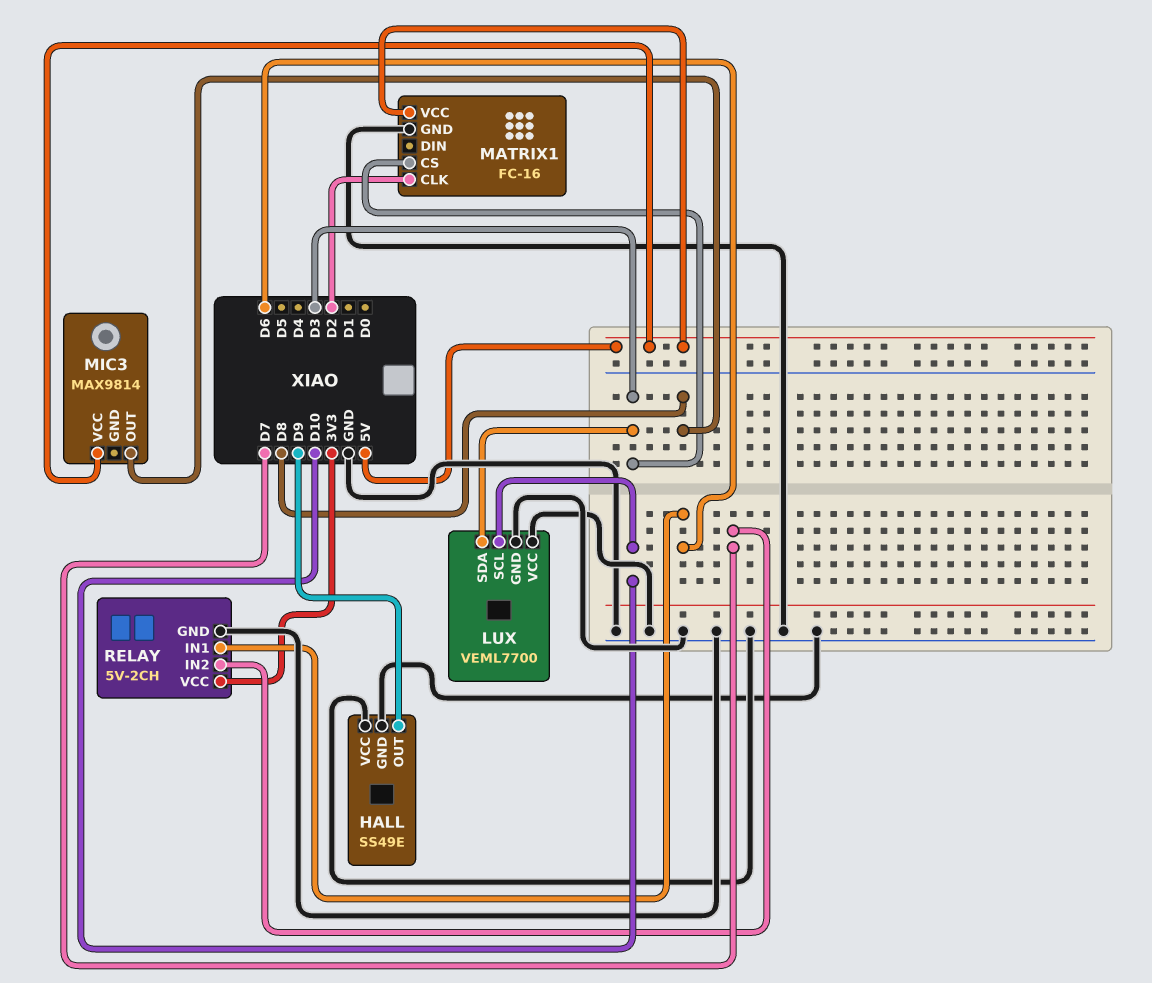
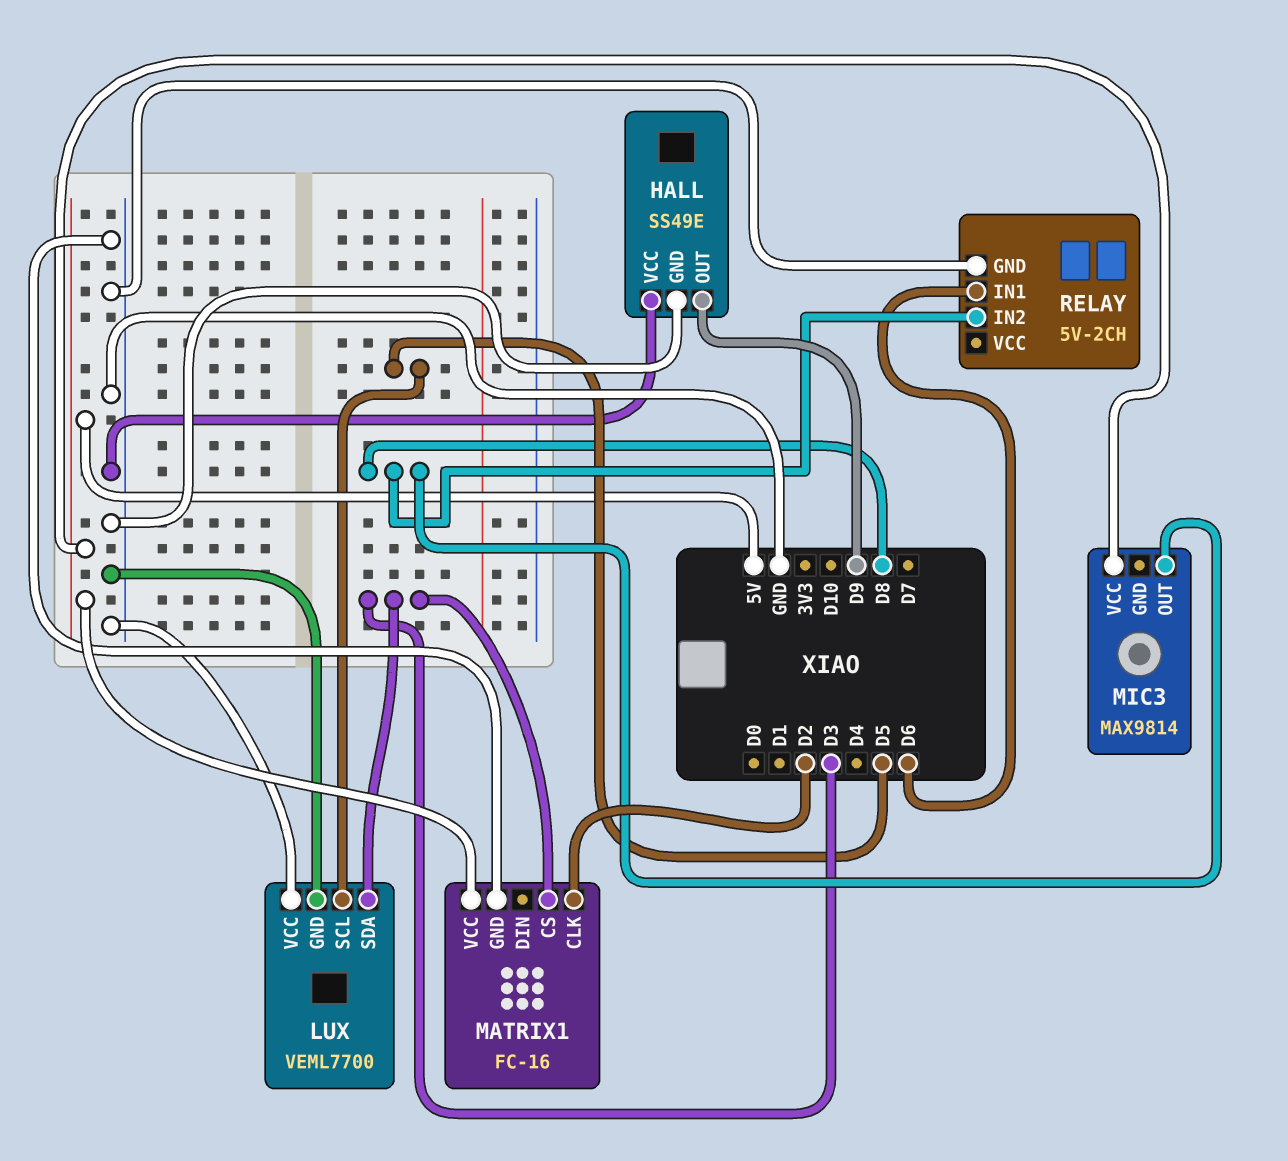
LUX pin SCL: D10 -> D5
RELAY pin IN2: D7 -> D8
RELAY pin VCC: 3V3 -> none

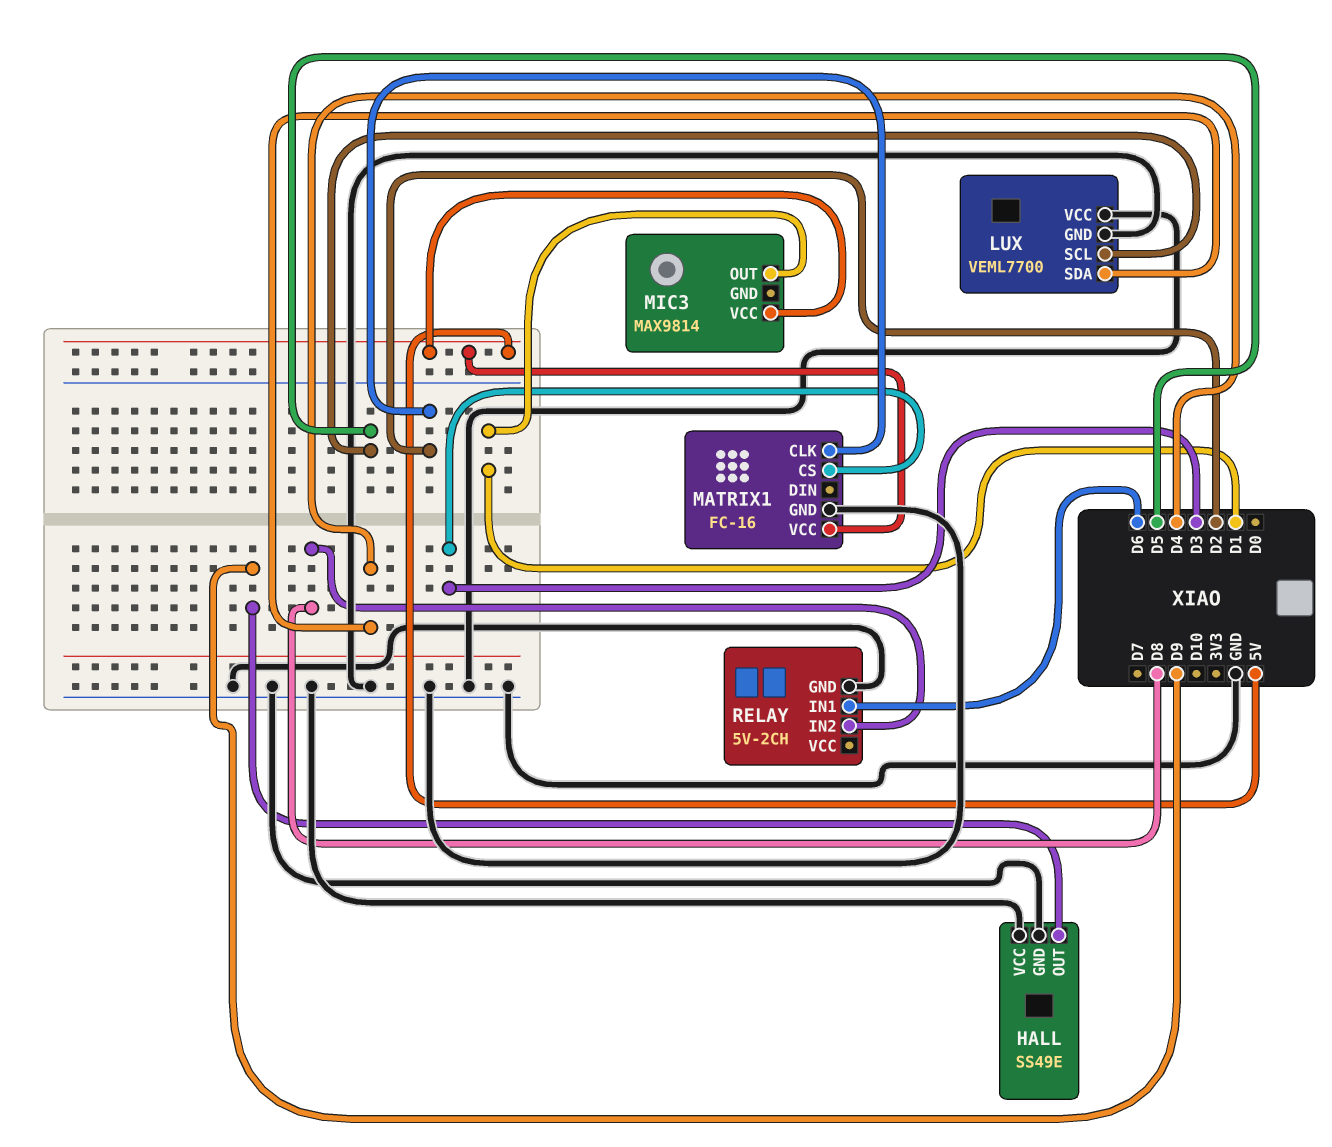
LUX pin SDA: D3 -> D4
MIC3 pin OUT: D8 -> D1

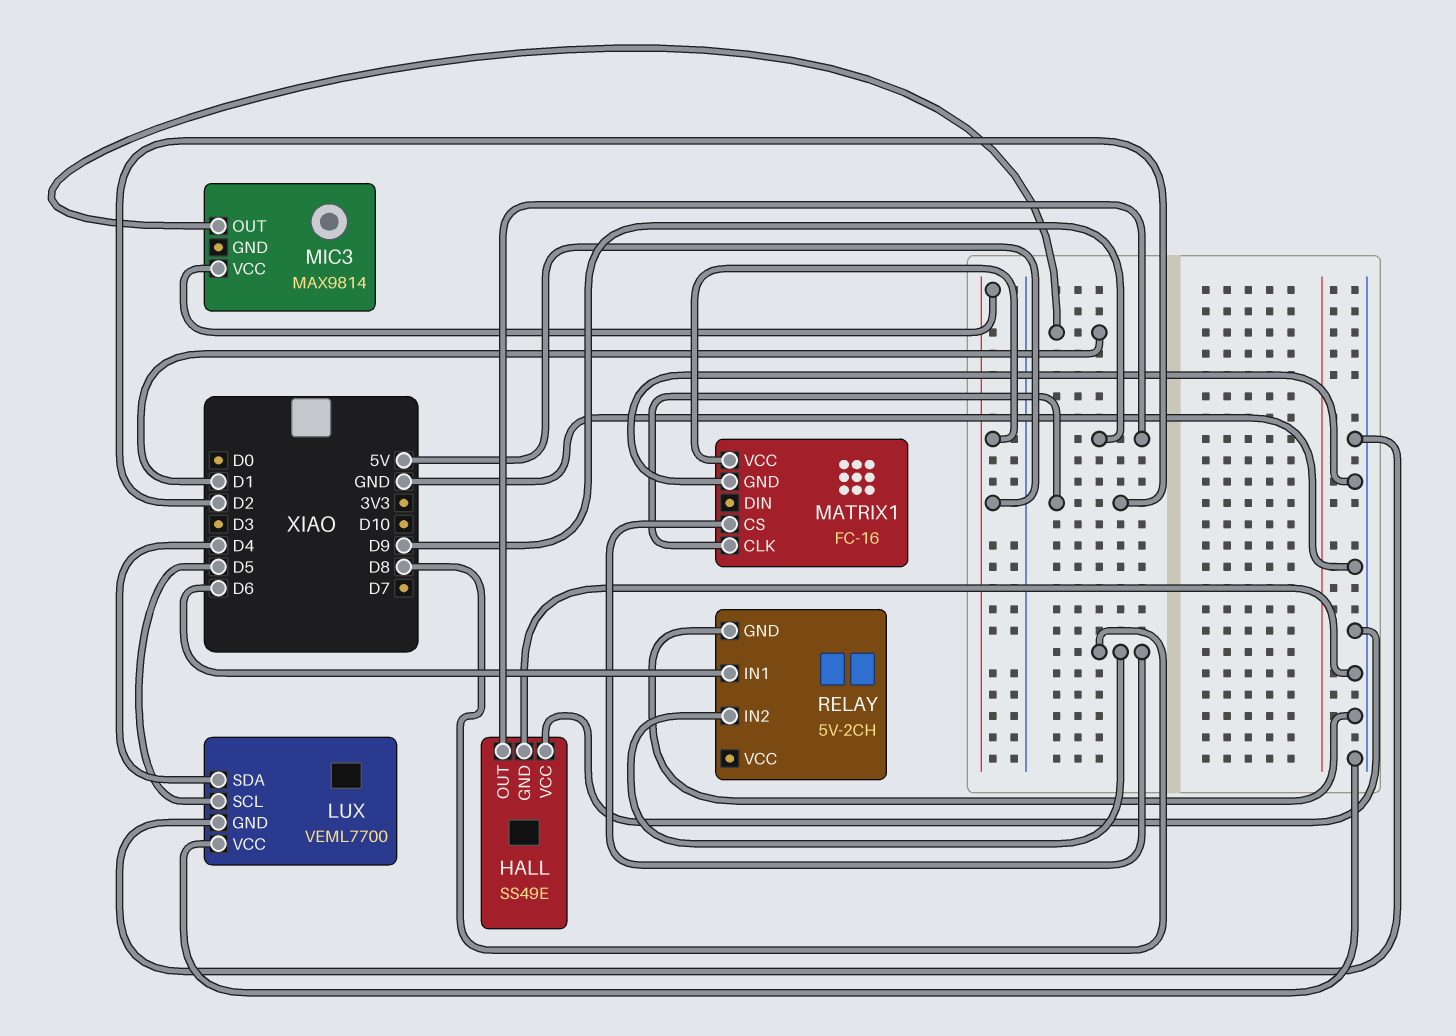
MATRIX1 pin CS: D3 -> D8

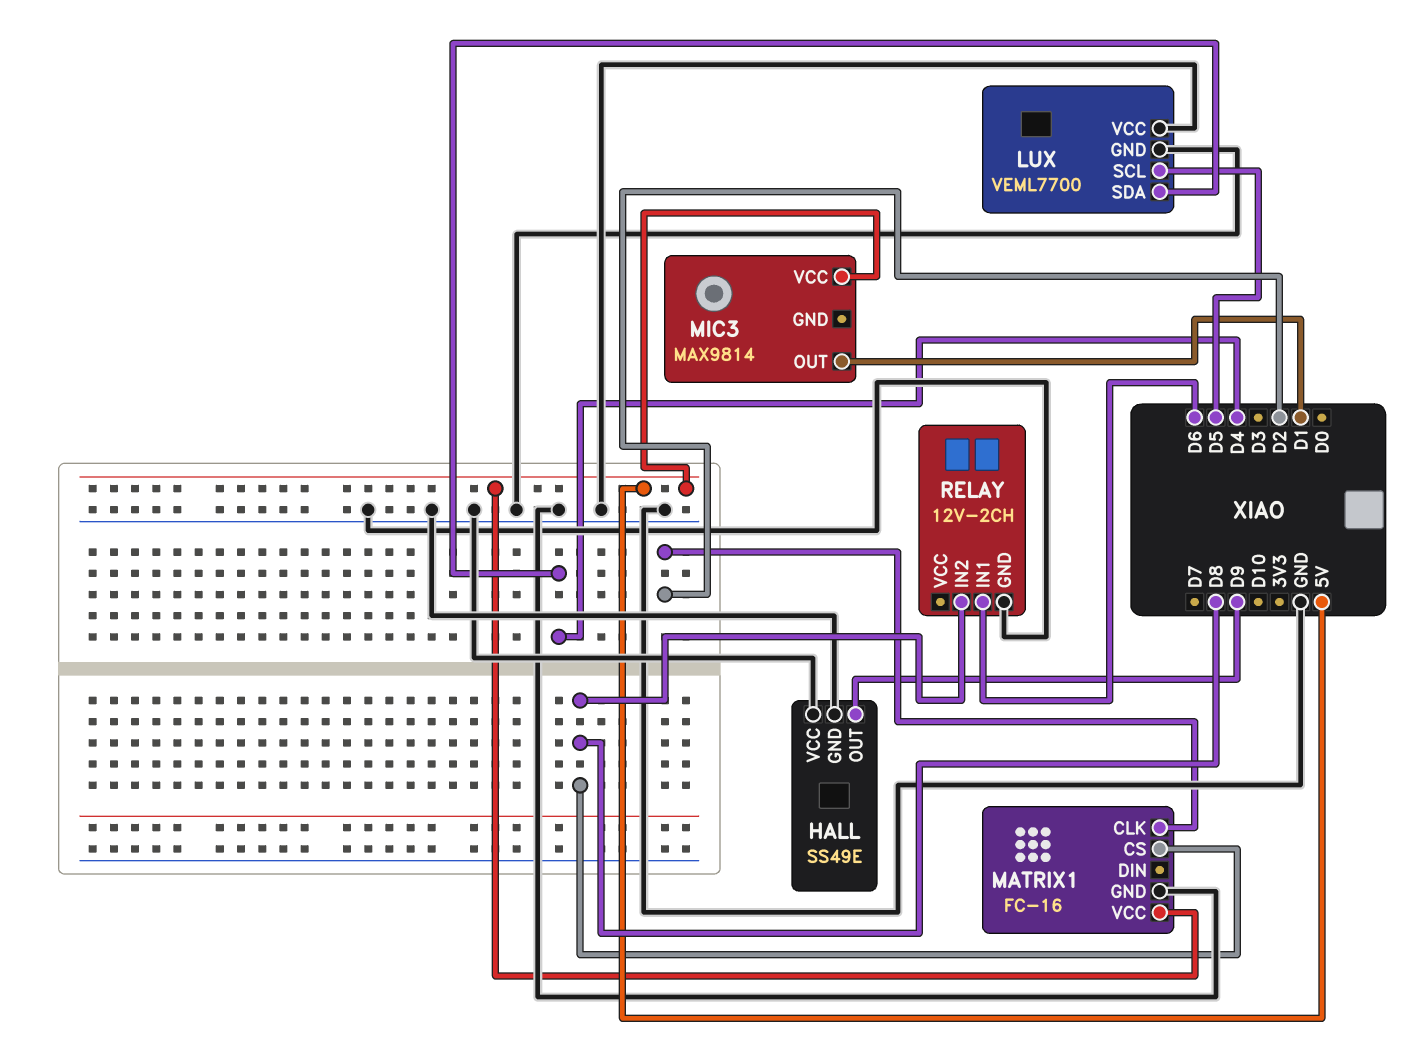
RELAY: 5V-2CH -> 12V-2CH

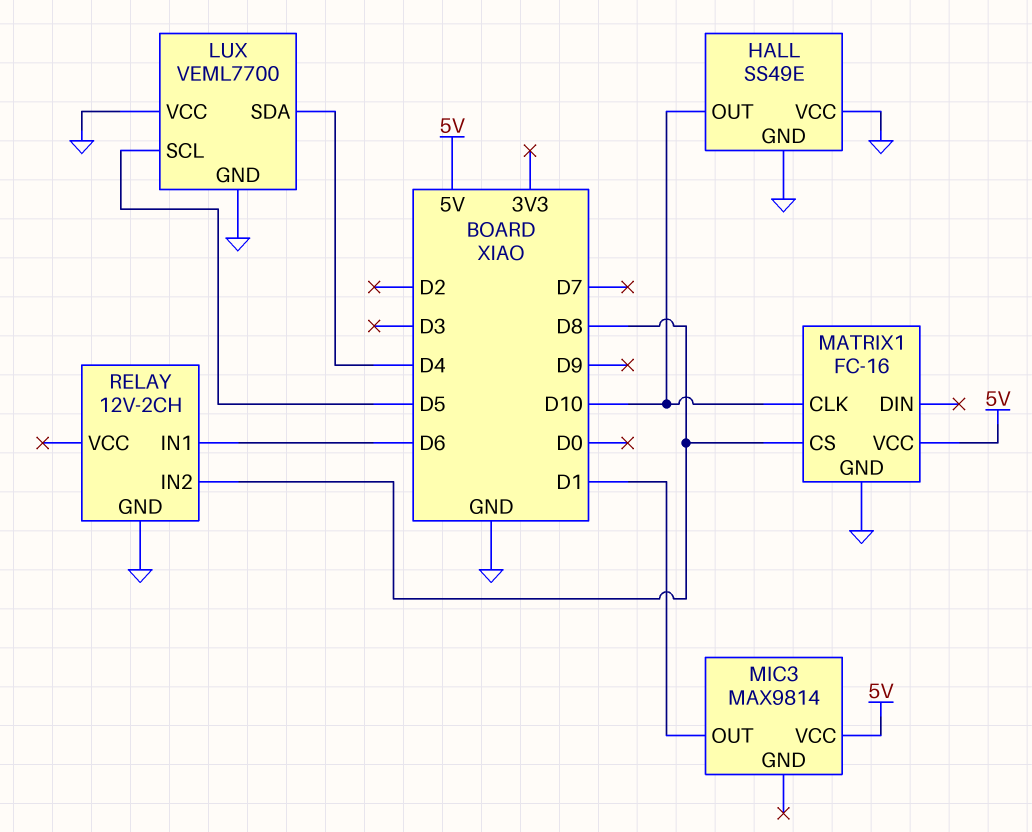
HALL pin OUT: D9 -> D10
MATRIX1 pin CLK: D2 -> D10

